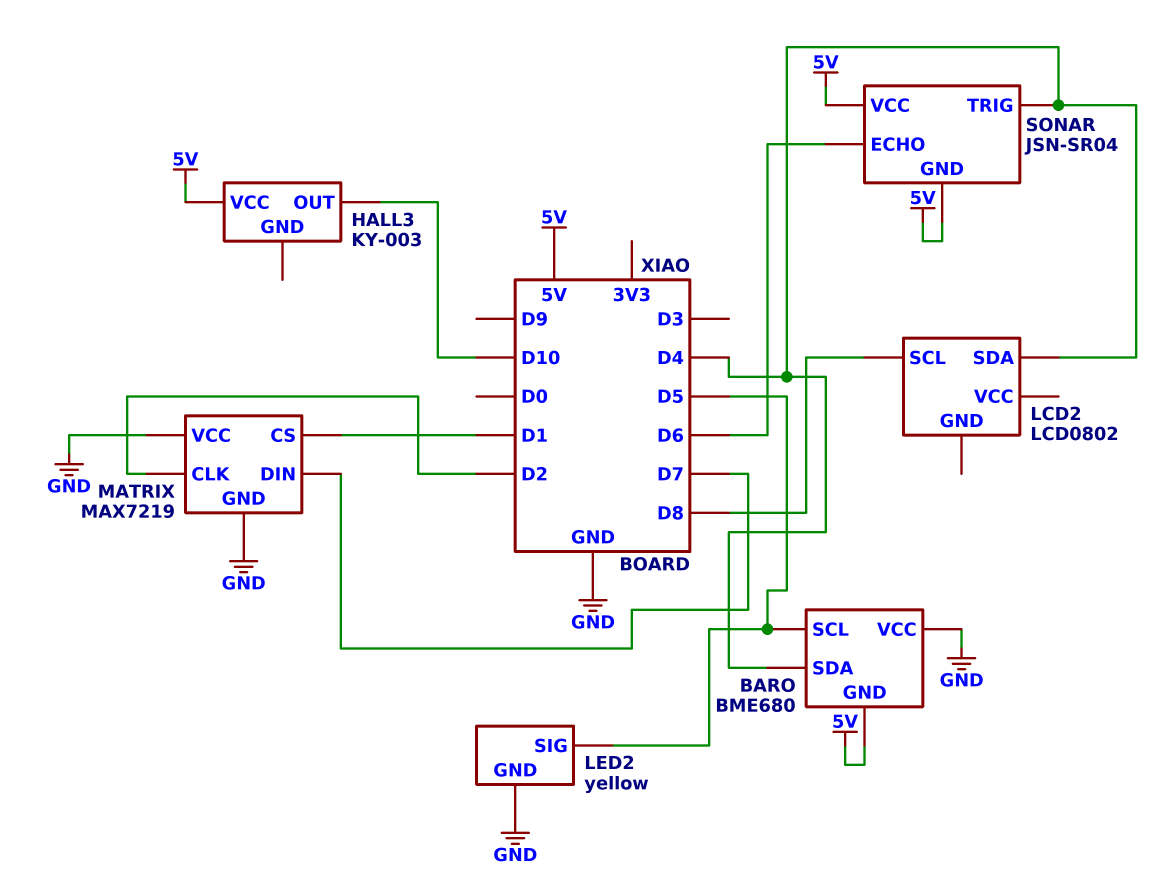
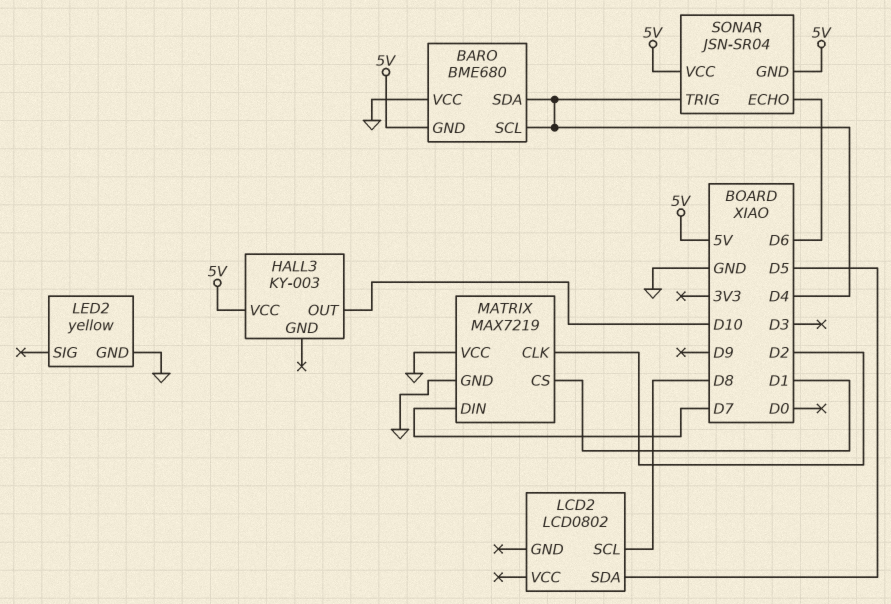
BARO pin SCL: D5 -> D4
LCD2 pin SDA: D4 -> D5
LED2 pin SIG: D5 -> none

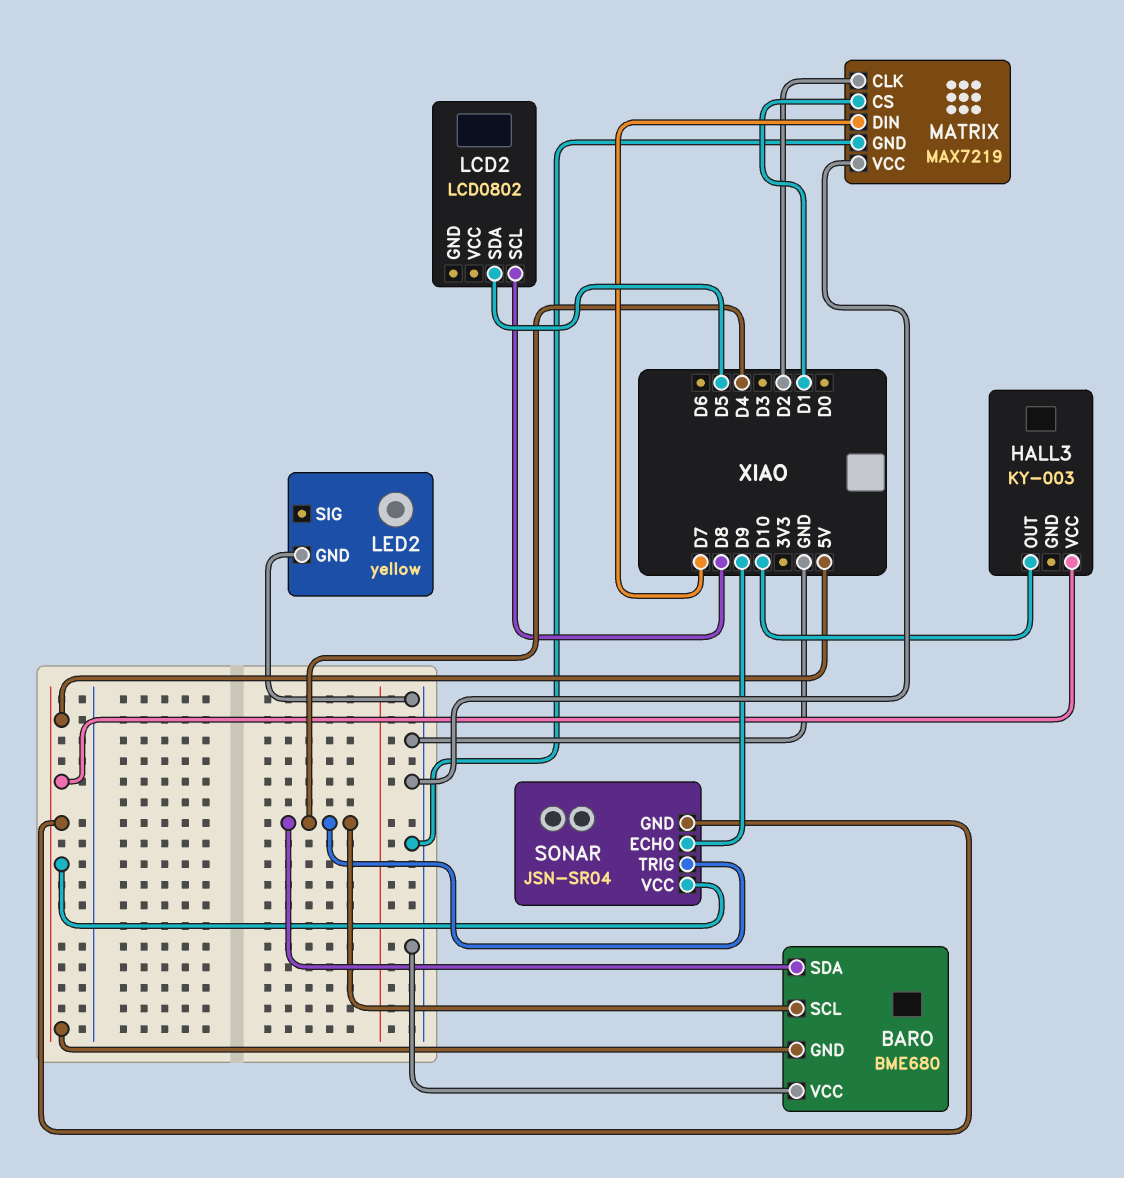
SONAR pin ECHO: D6 -> D9

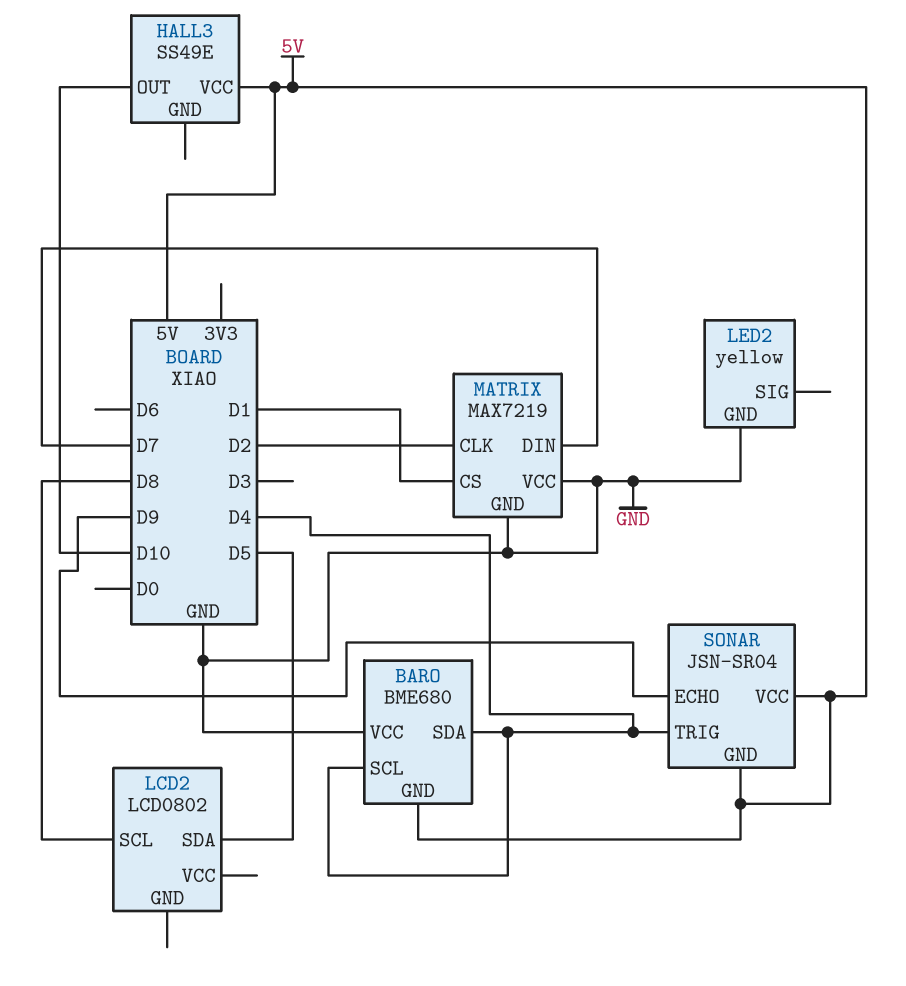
HALL3: KY-003 -> SS49E

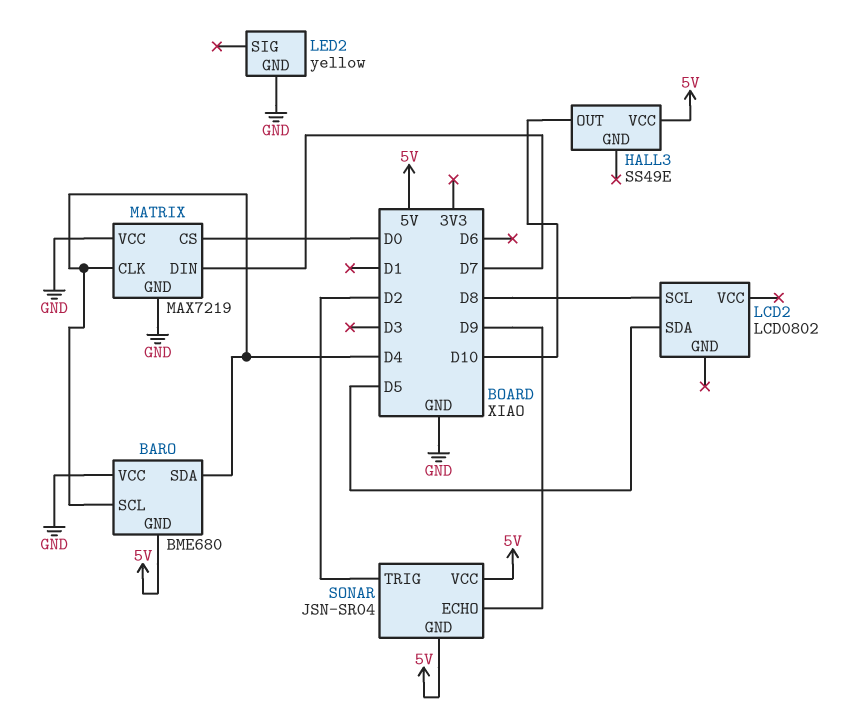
MATRIX pin CLK: D2 -> D4
MATRIX pin CS: D1 -> D0
SONAR pin TRIG: D4 -> D2

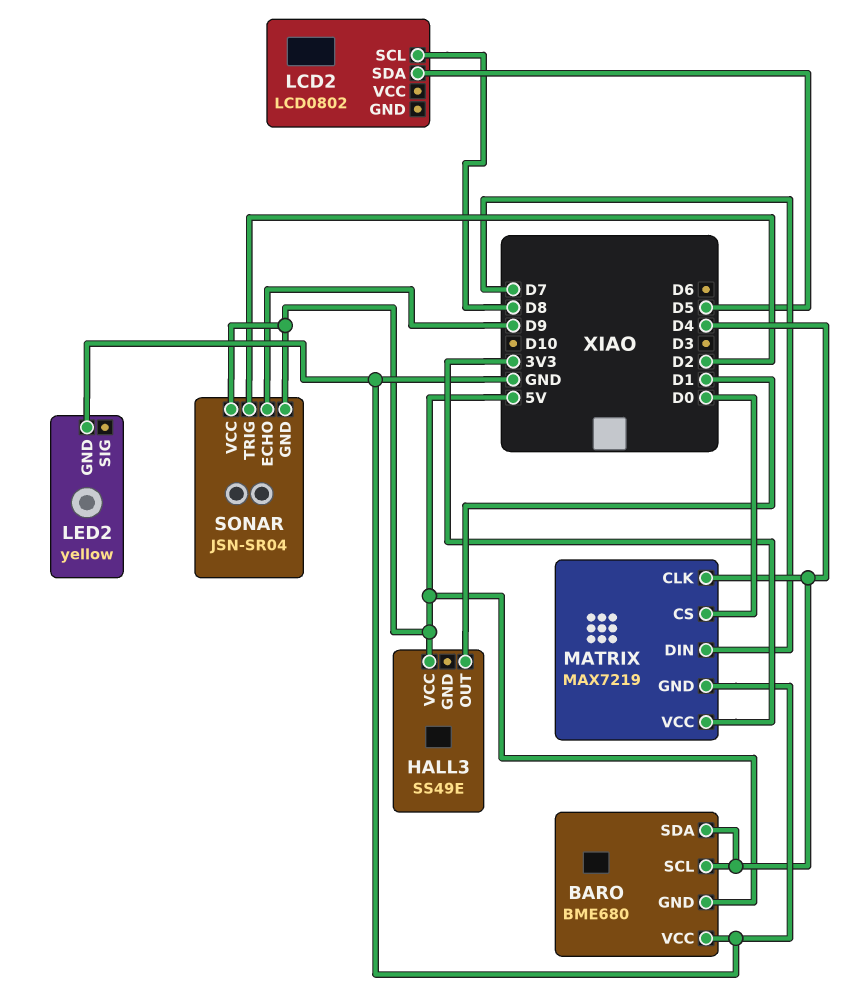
HALL3 pin OUT: D10 -> D1
MATRIX pin VCC: GND -> 3V3

